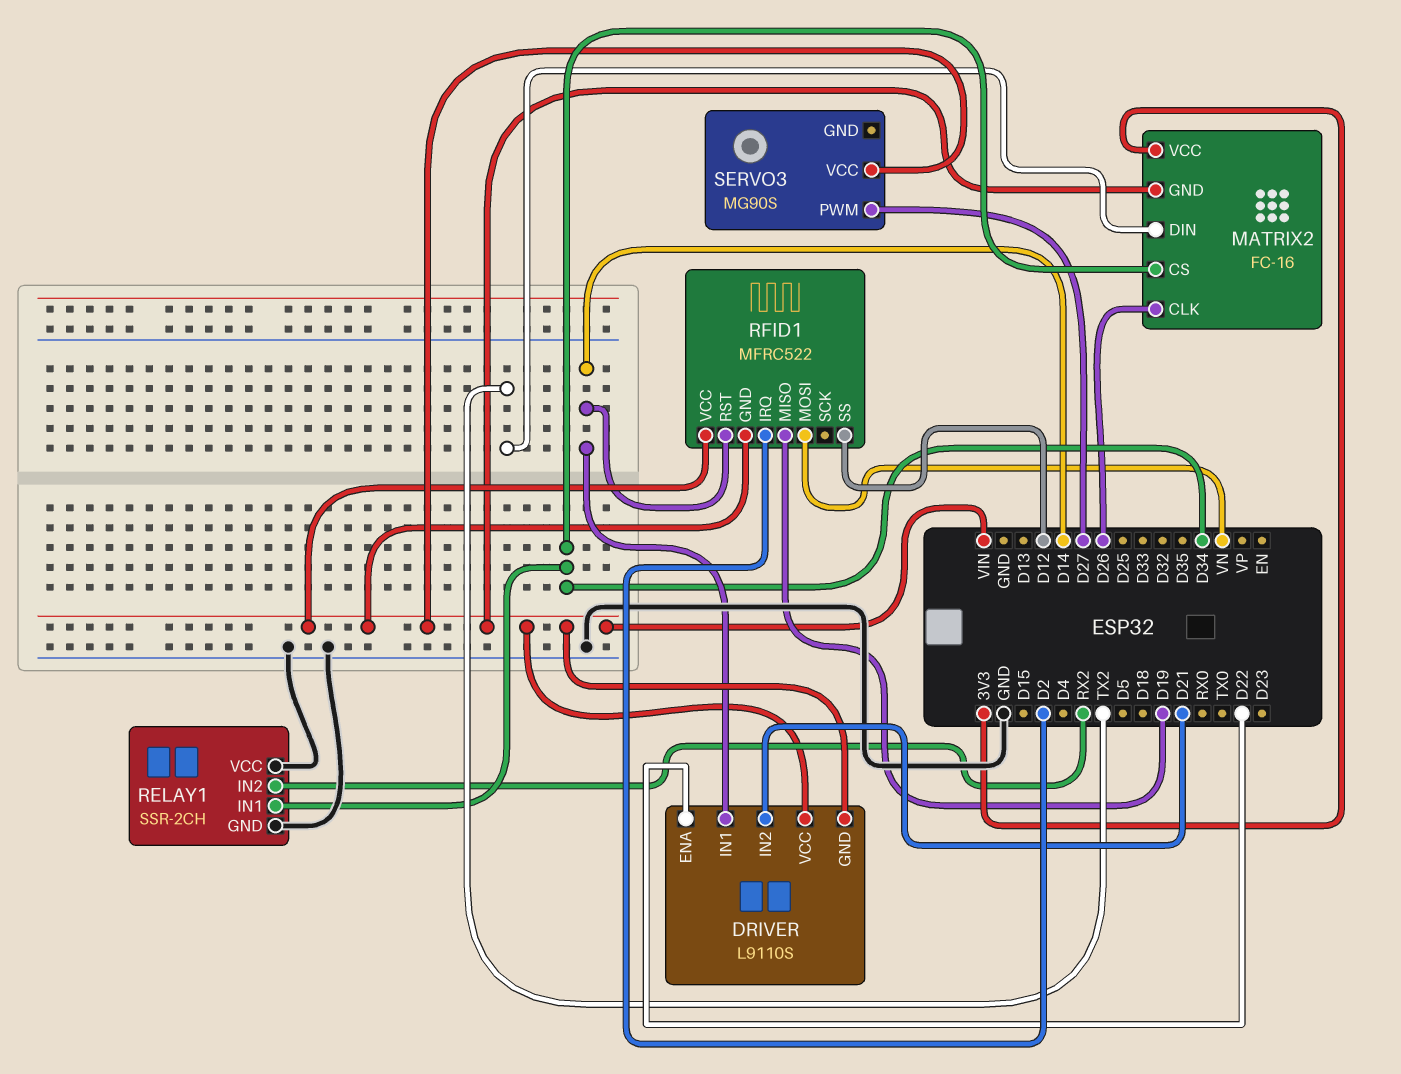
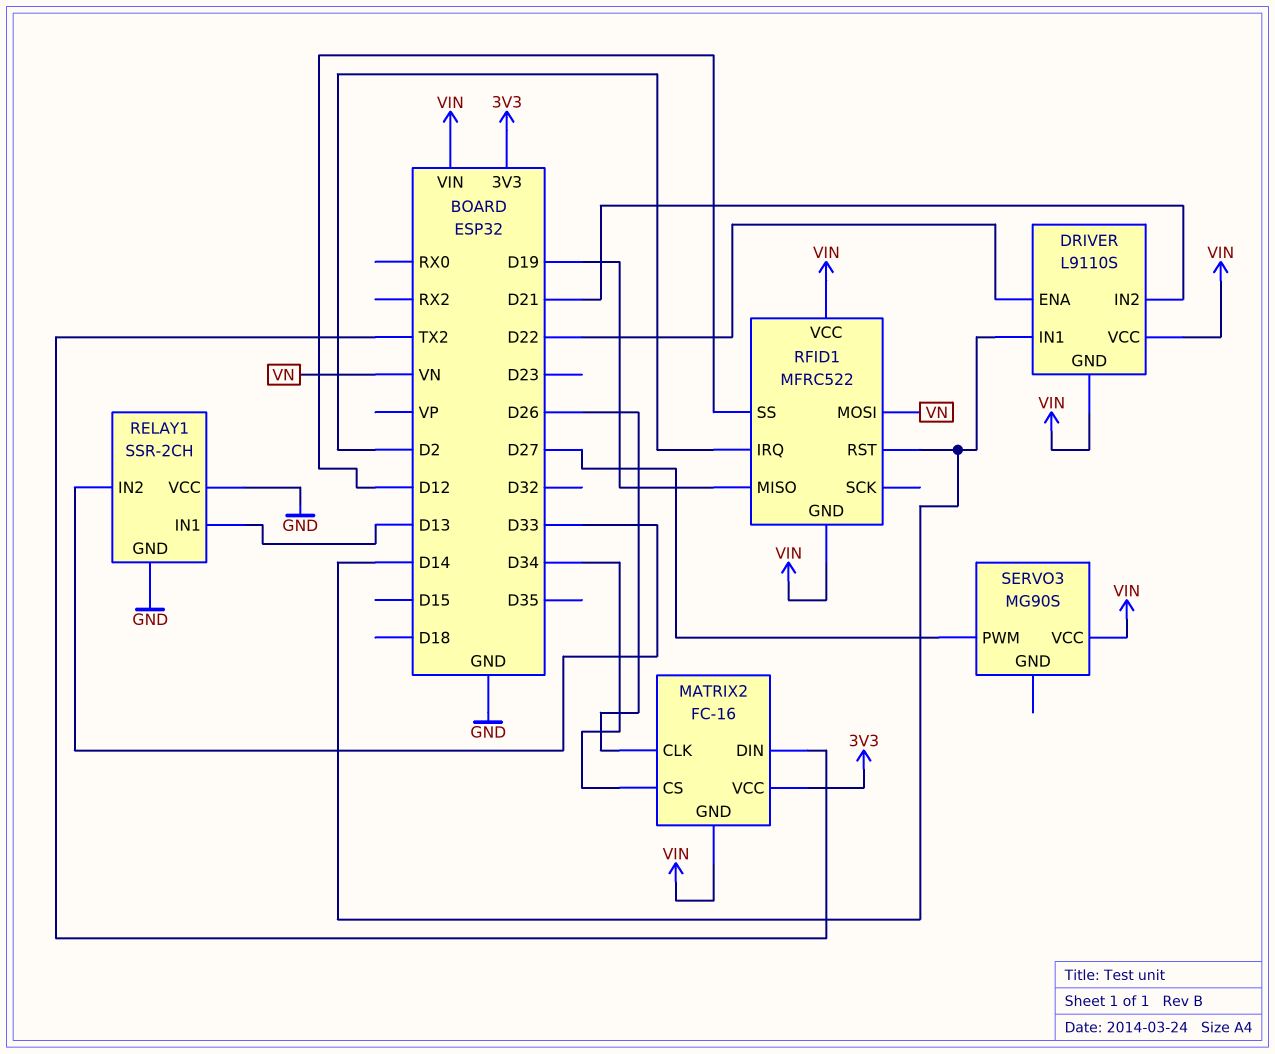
RELAY1 pin IN1: D34 -> D13
RELAY1 pin IN2: RX2 -> D33

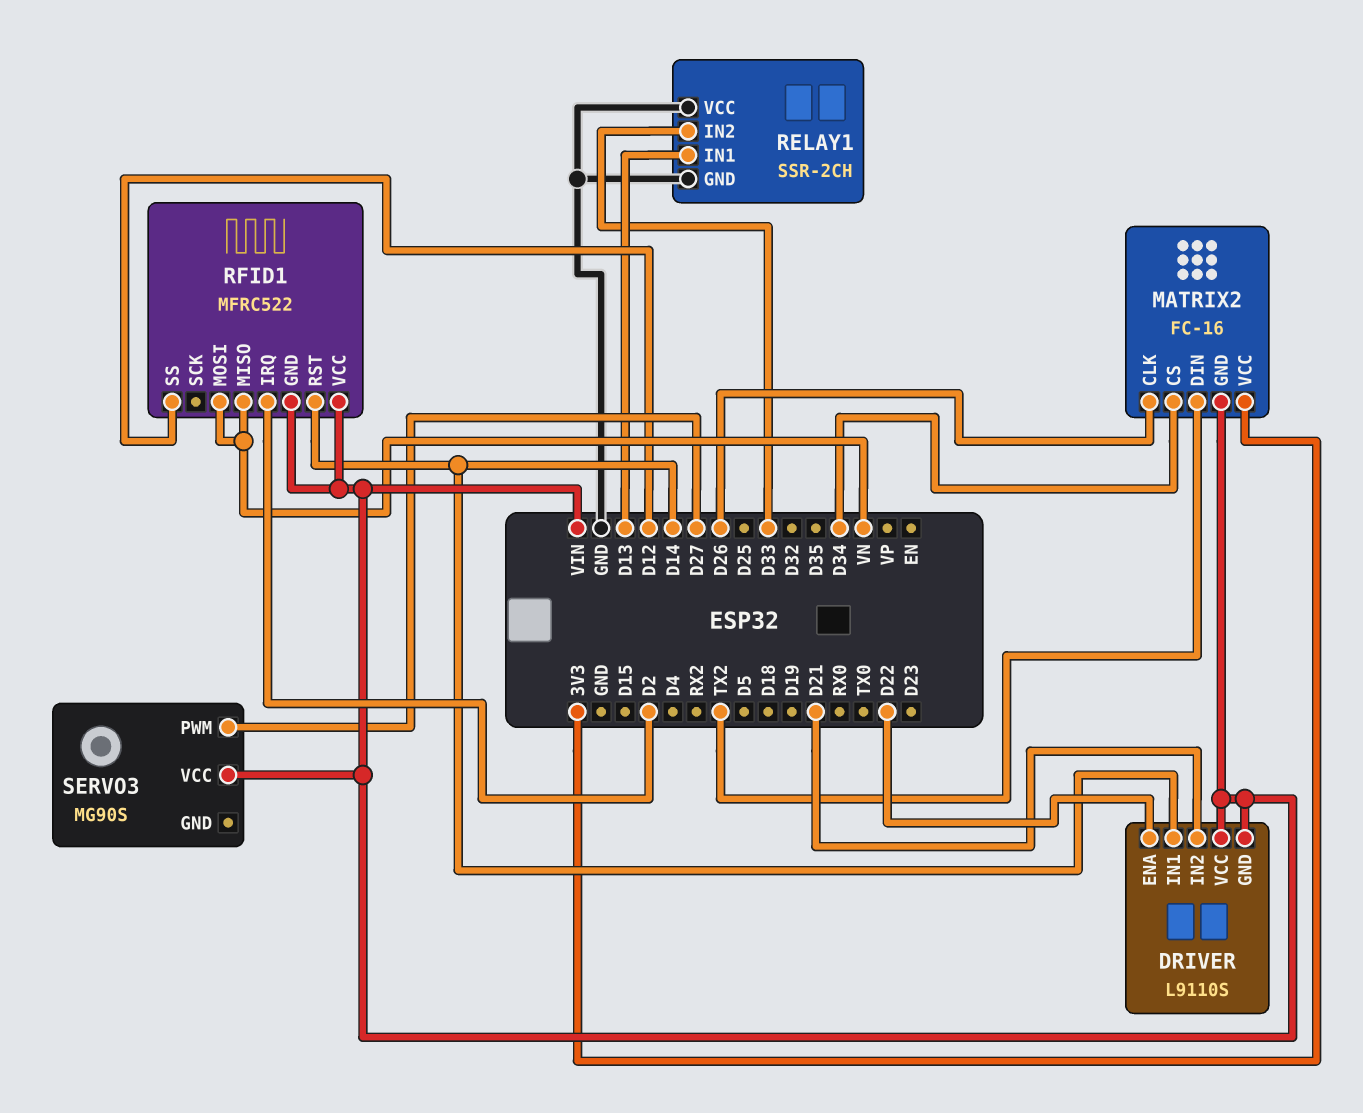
RFID1 pin MISO: D19 -> VN

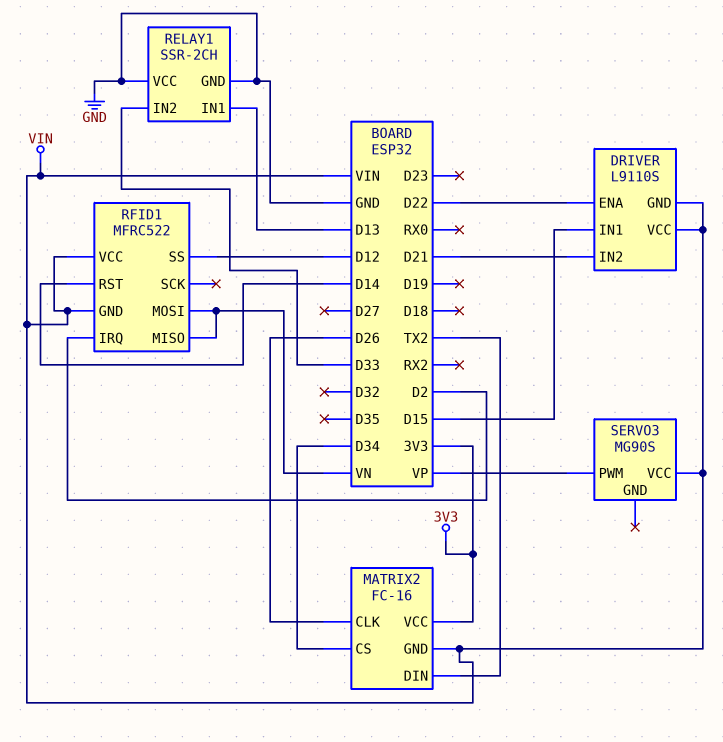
DRIVER pin IN1: D14 -> D15
SERVO3 pin PWM: D27 -> VP

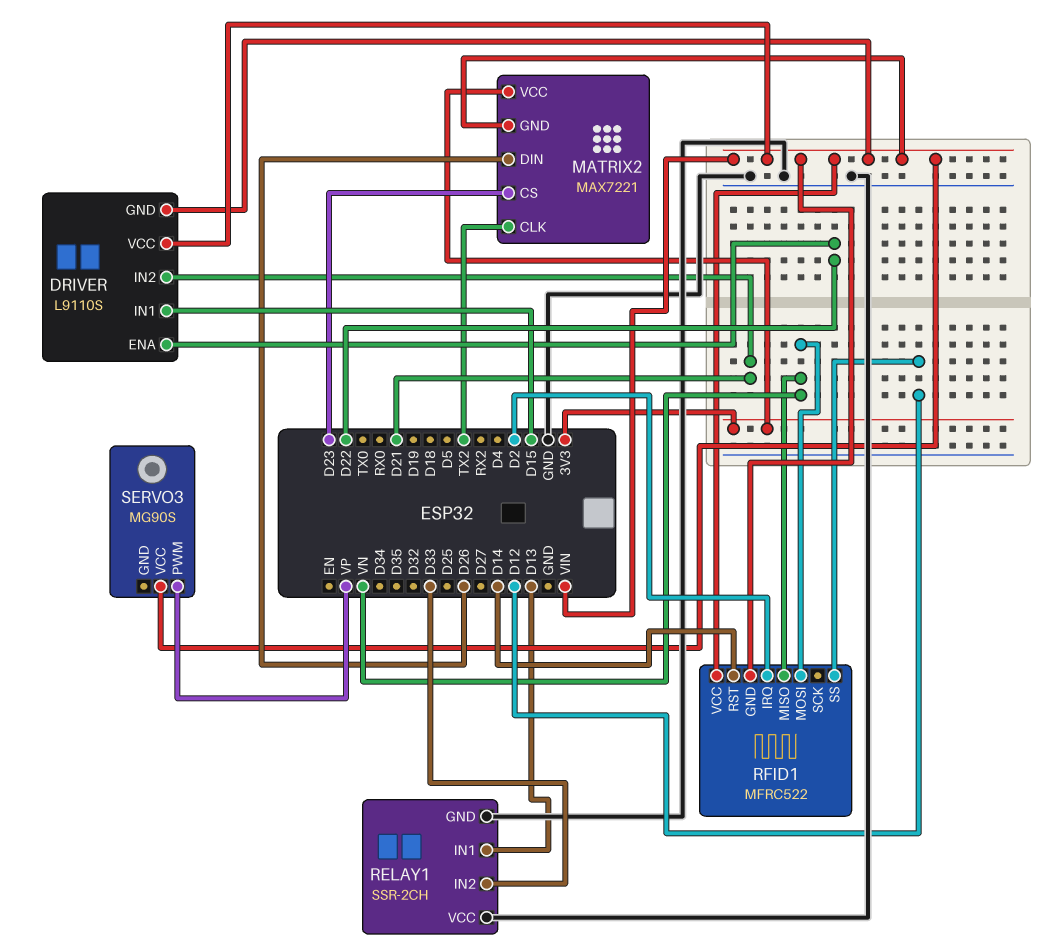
MATRIX2: FC-16 -> MAX7221
MATRIX2 pin CLK: D26 -> TX2
MATRIX2 pin CS: D34 -> D23
MATRIX2 pin DIN: TX2 -> D26

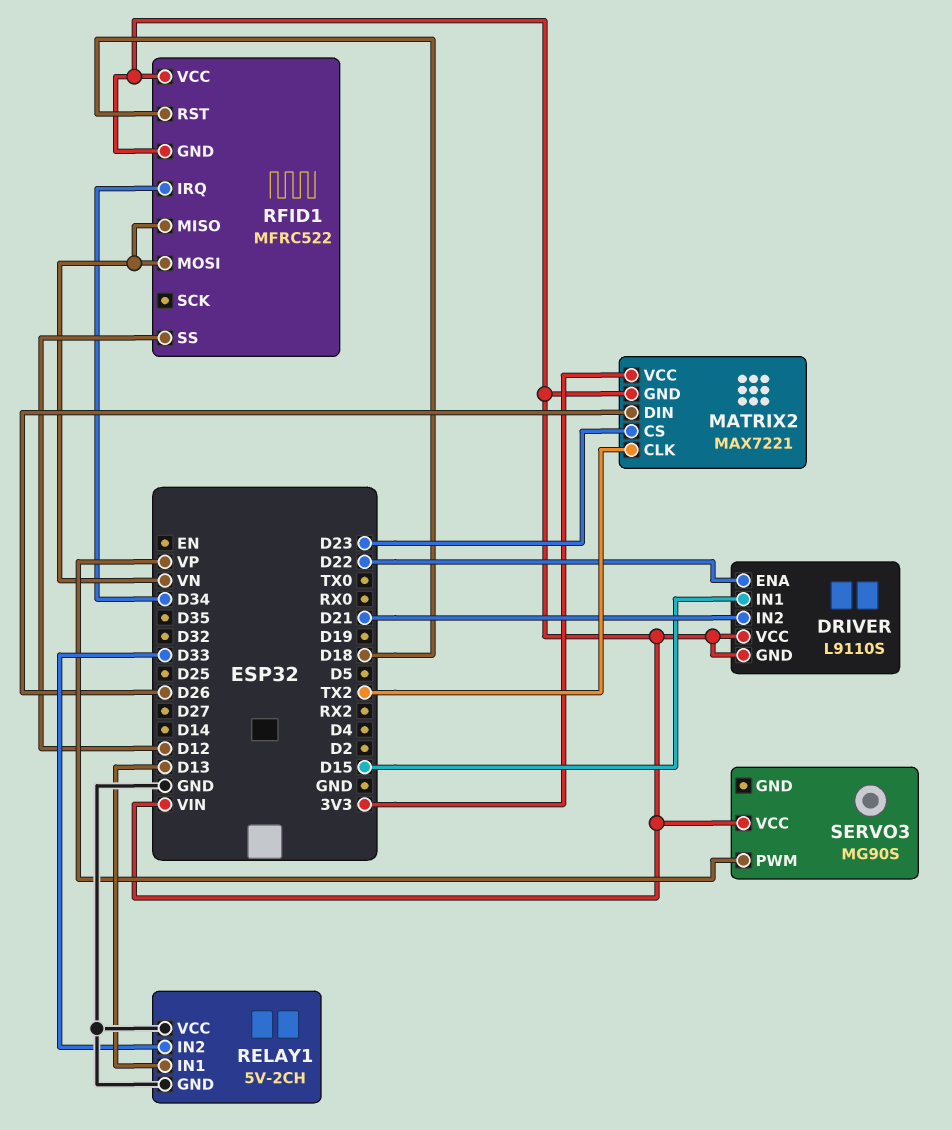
RELAY1: SSR-2CH -> 5V-2CH
RFID1 pin IRQ: D2 -> D34
RFID1 pin RST: D14 -> D18

